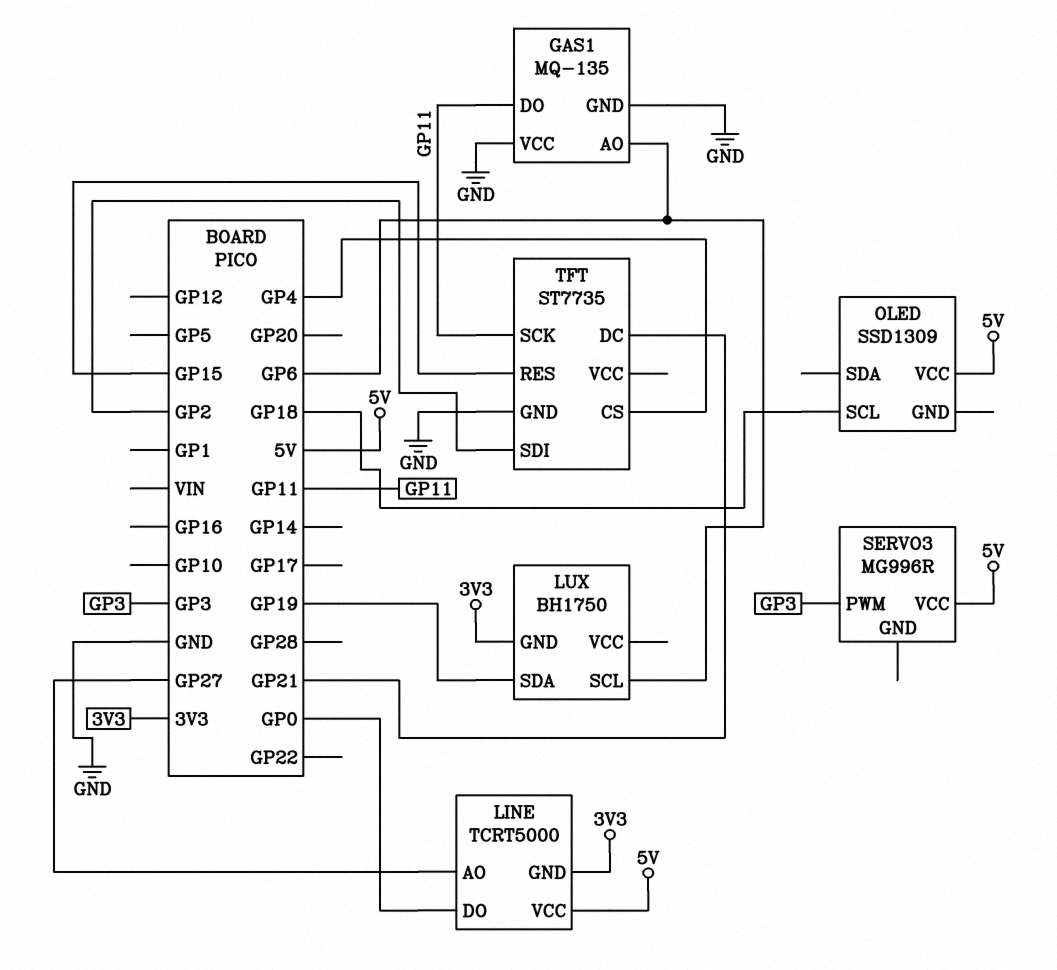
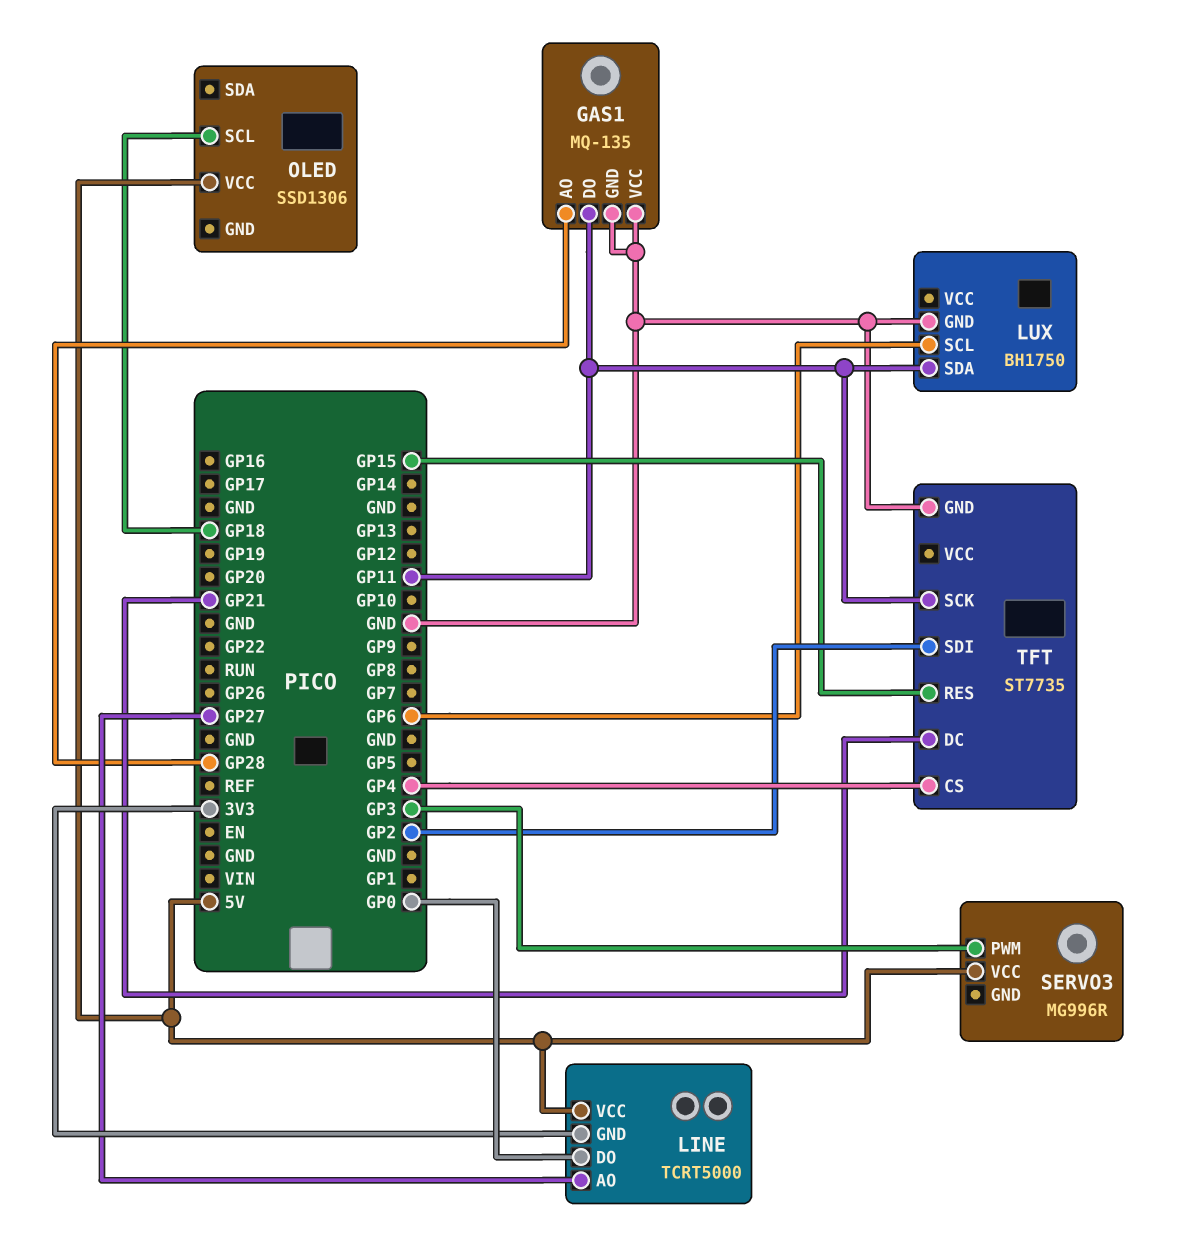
GAS1 pin AO: GP6 -> GP28
LUX pin GND: 3V3 -> GND
LUX pin SDA: GP19 -> GP11
OLED: SSD1309 -> SSD1306

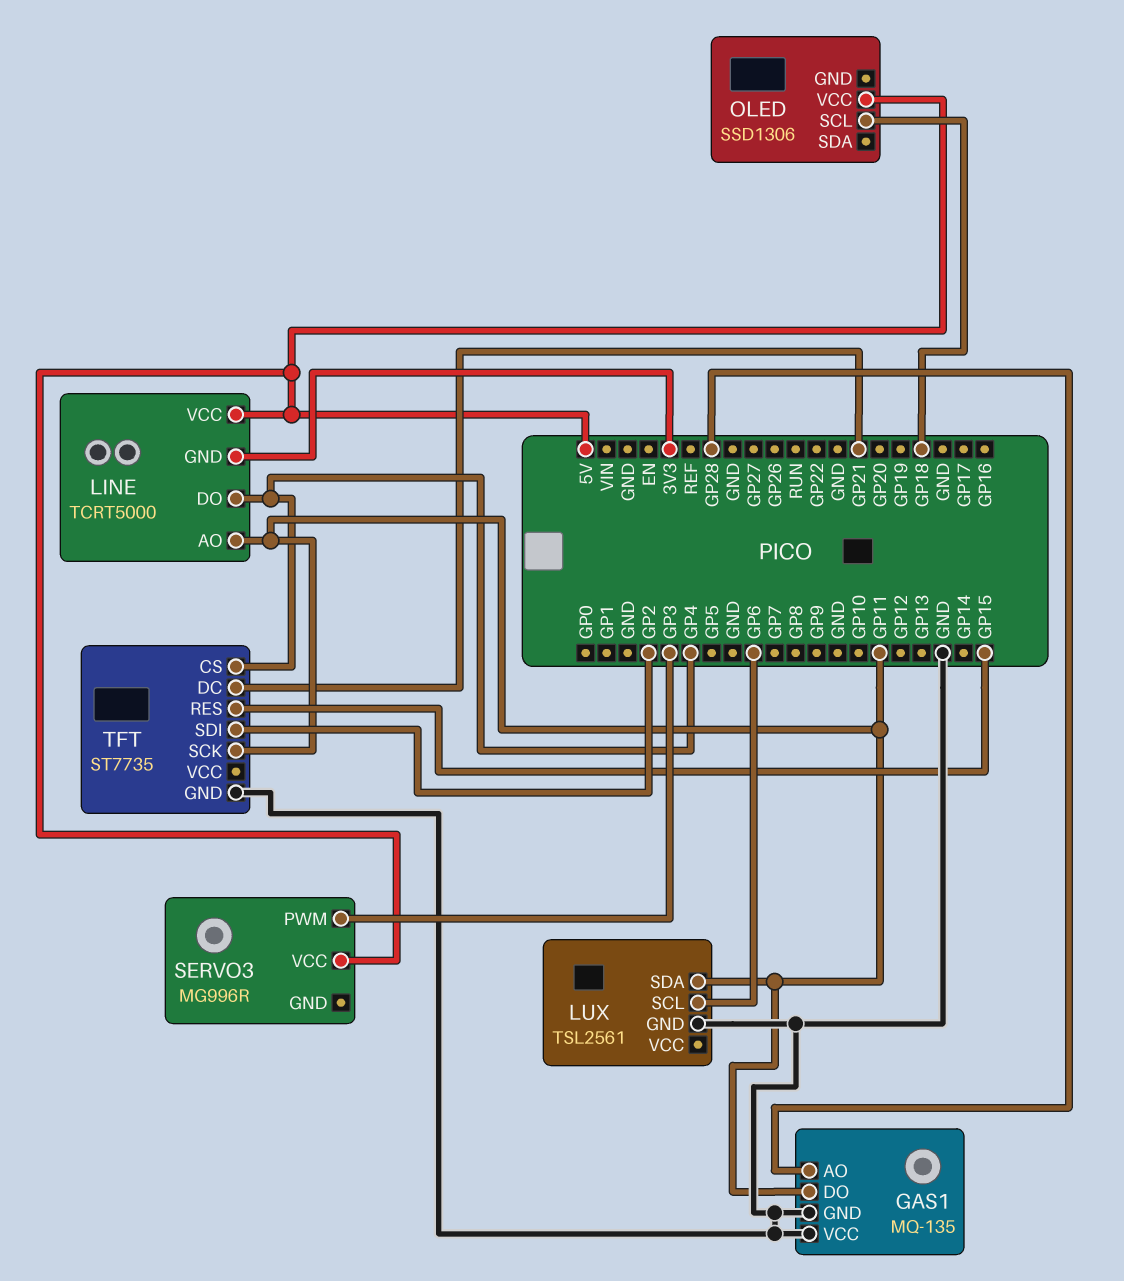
LINE pin AO: GP27 -> GP11
LINE pin DO: GP0 -> GP4
LUX: BH1750 -> TSL2561

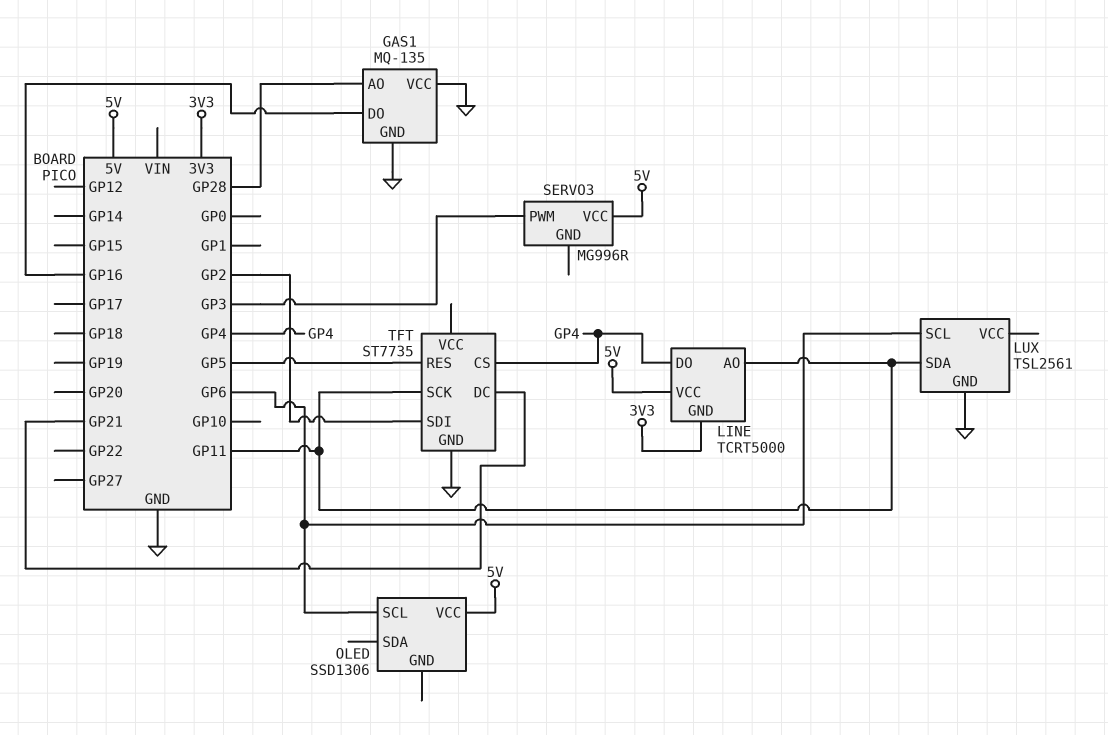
GAS1 pin DO: GP11 -> GP16
OLED pin SCL: GP18 -> GP6
TFT pin RES: GP15 -> GP5

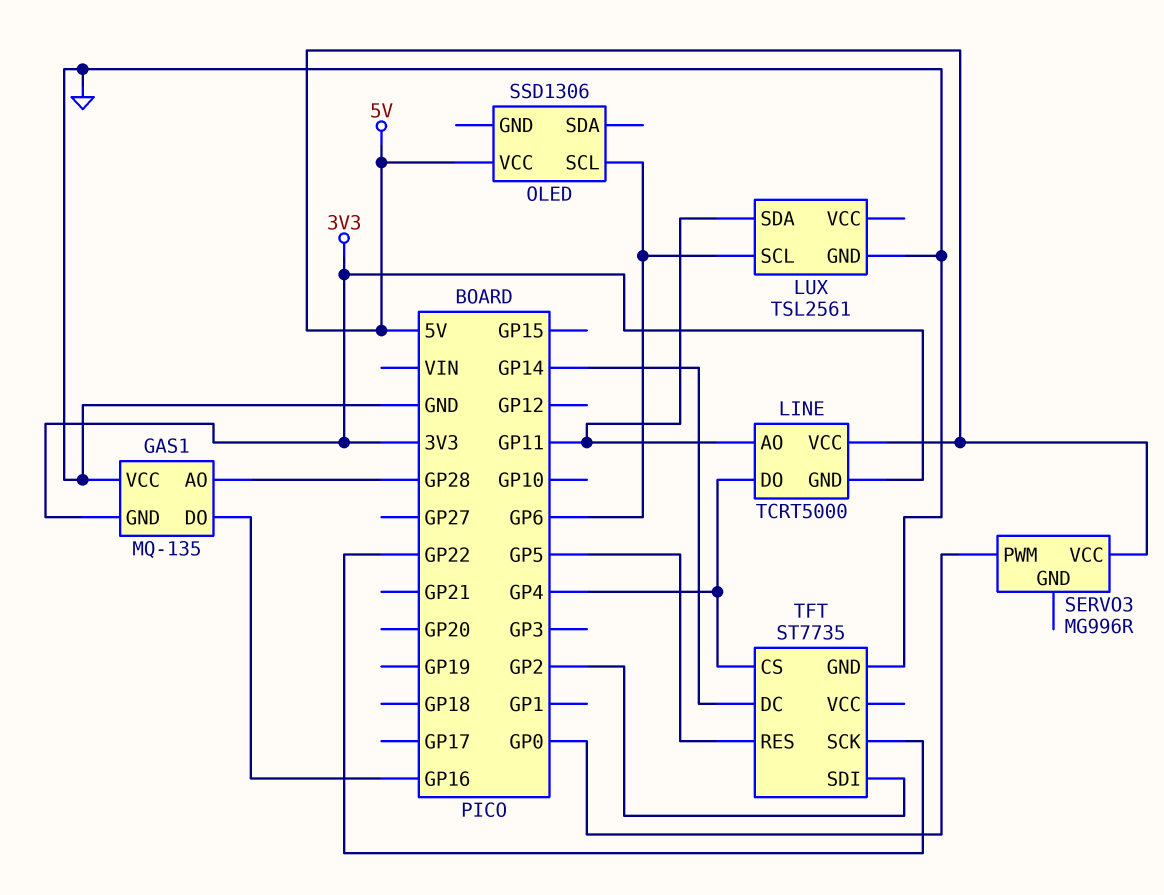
GAS1 pin GND: GND -> 3V3
SERVO3 pin PWM: GP3 -> GP0
TFT pin DC: GP21 -> GP14
TFT pin SCK: GP11 -> GP22

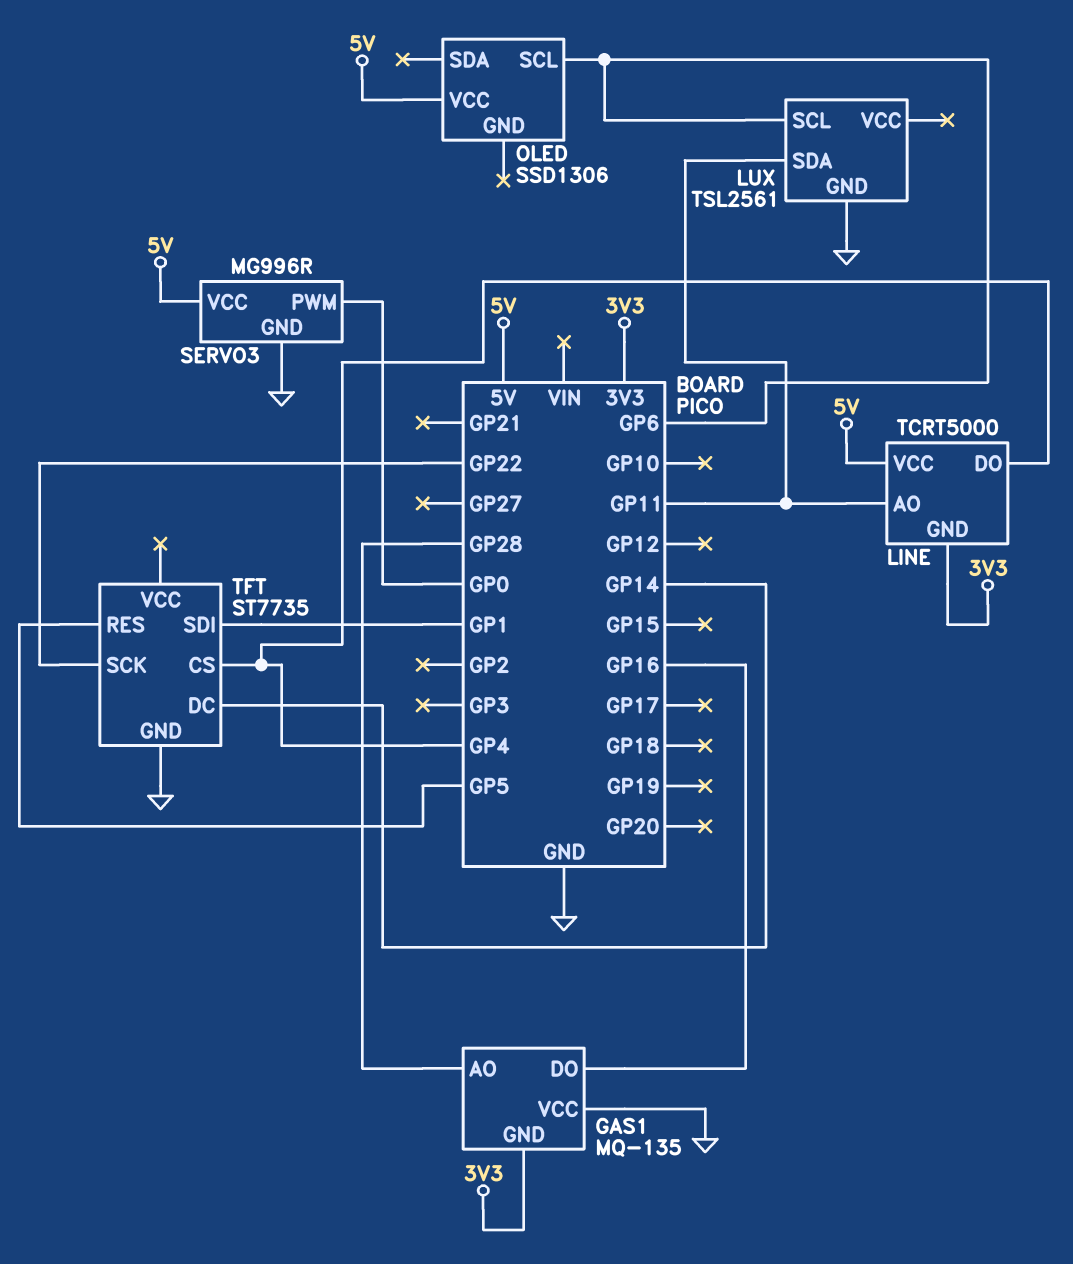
SERVO3 pin GND: none -> GND
TFT pin SDI: GP2 -> GP1

